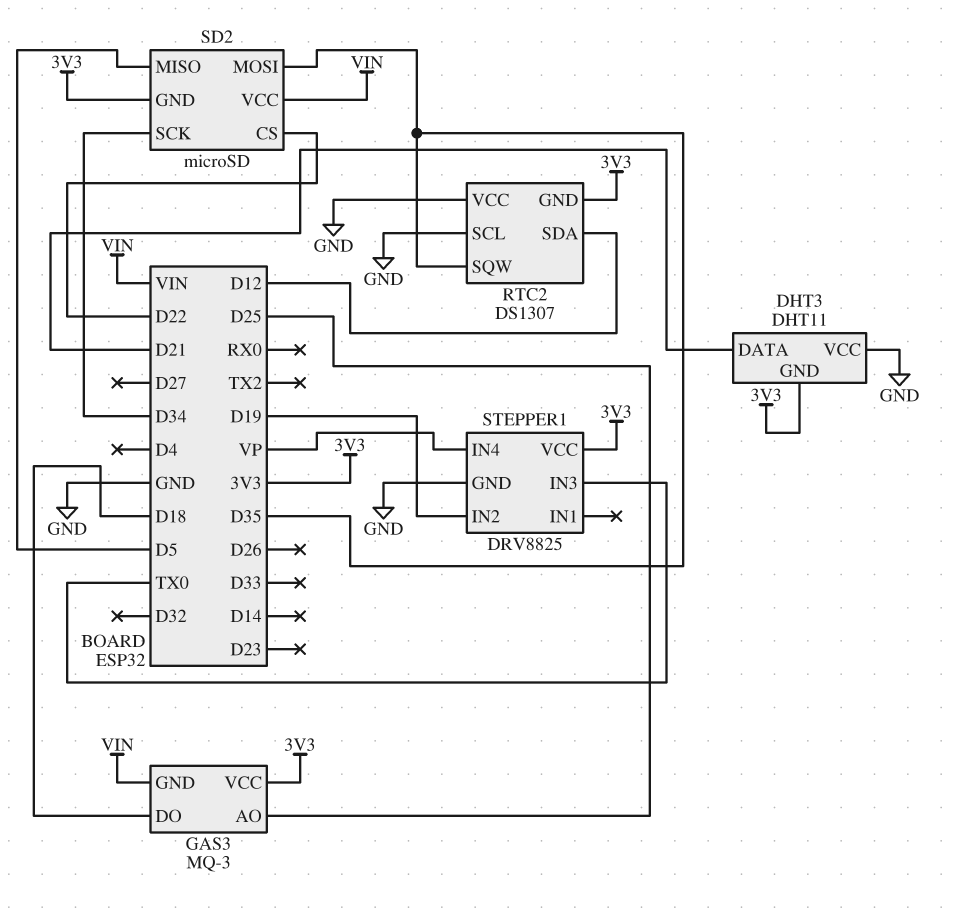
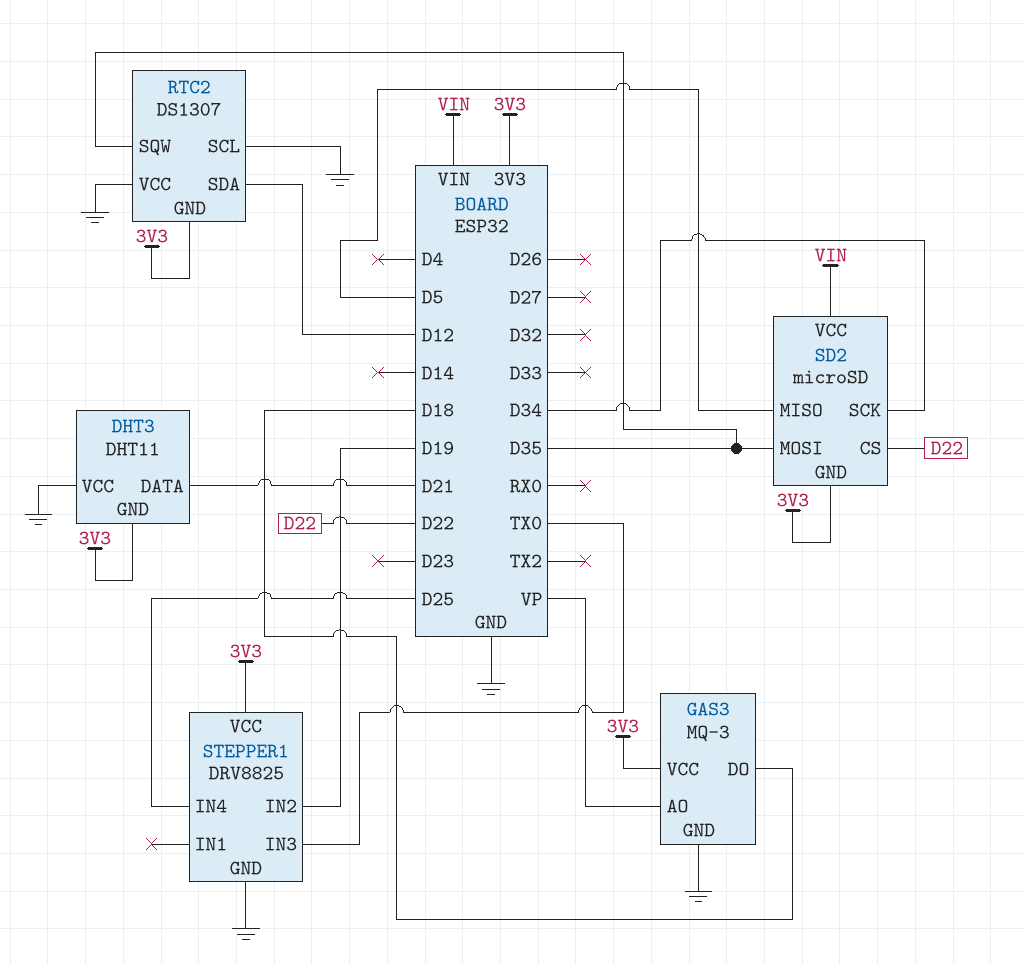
GAS3 pin AO: D25 -> VP
GAS3 pin GND: VIN -> GND
STEPPER1 pin IN4: VP -> D25

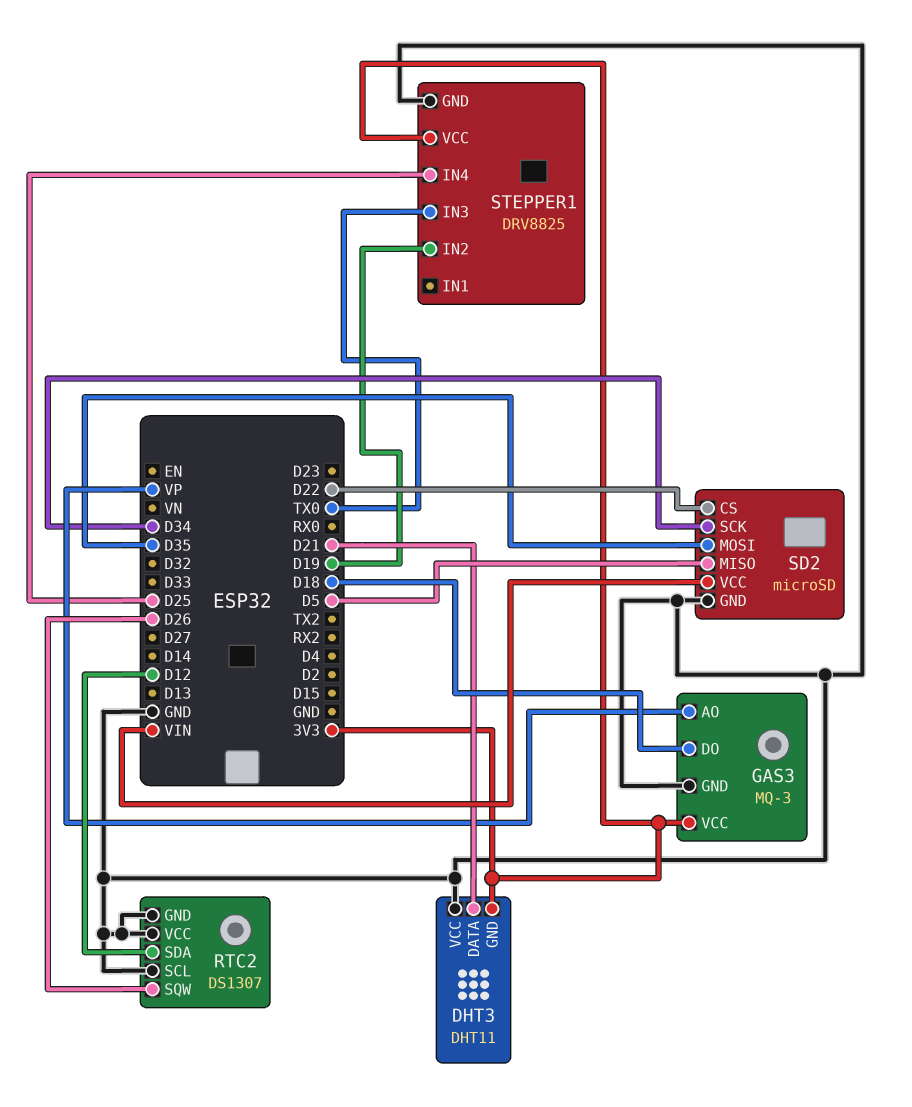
RTC2 pin GND: 3V3 -> GND
RTC2 pin SQW: D35 -> D26
SD2 pin GND: 3V3 -> GND

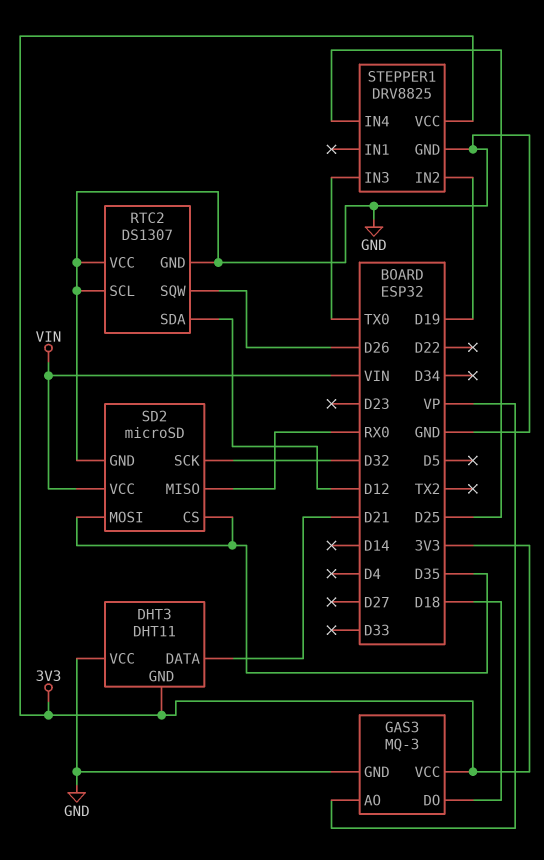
SD2 pin CS: D22 -> D35
SD2 pin MISO: D5 -> RX0
SD2 pin SCK: D34 -> D32

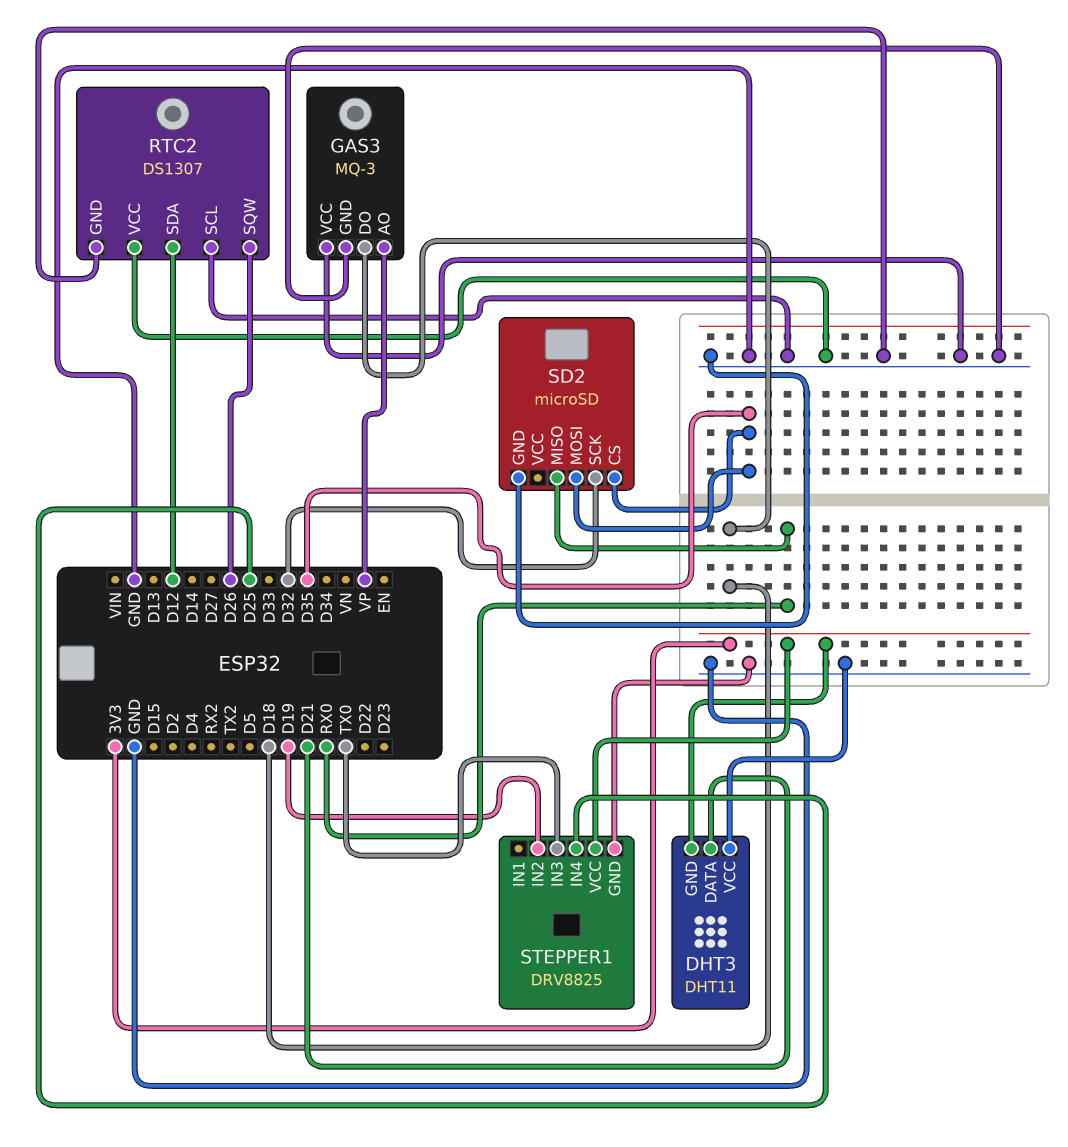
GAS3 pin VCC: 3V3 -> GND
SD2 pin VCC: VIN -> none

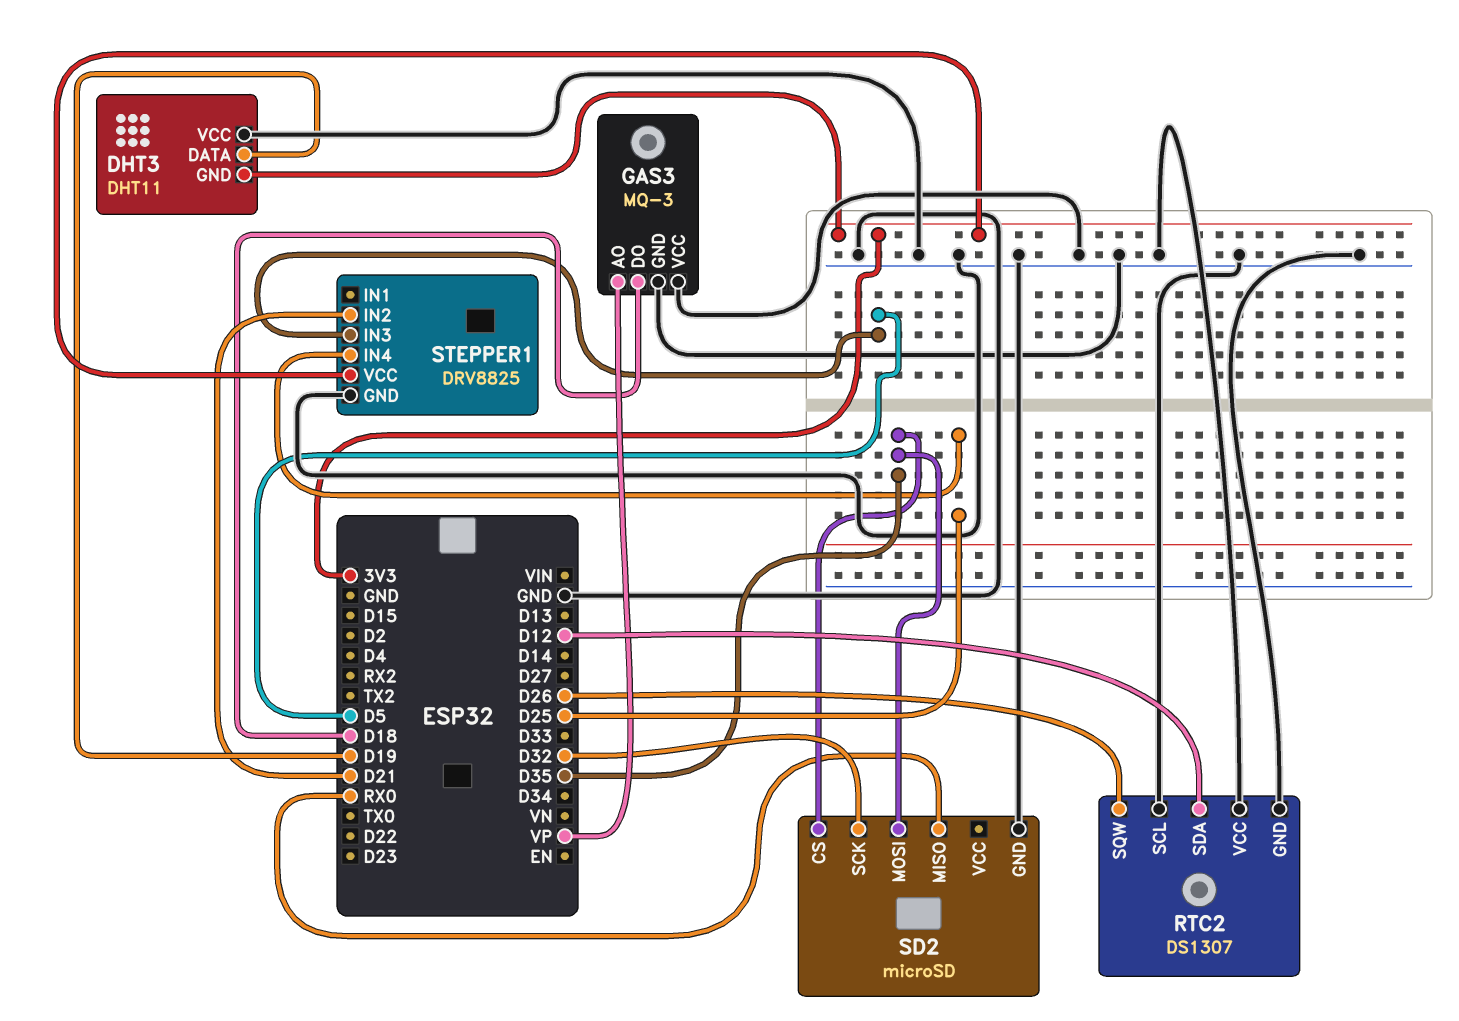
DHT3 pin DATA: D21 -> D19
STEPPER1 pin IN2: D19 -> D21
STEPPER1 pin IN3: TX0 -> D5

